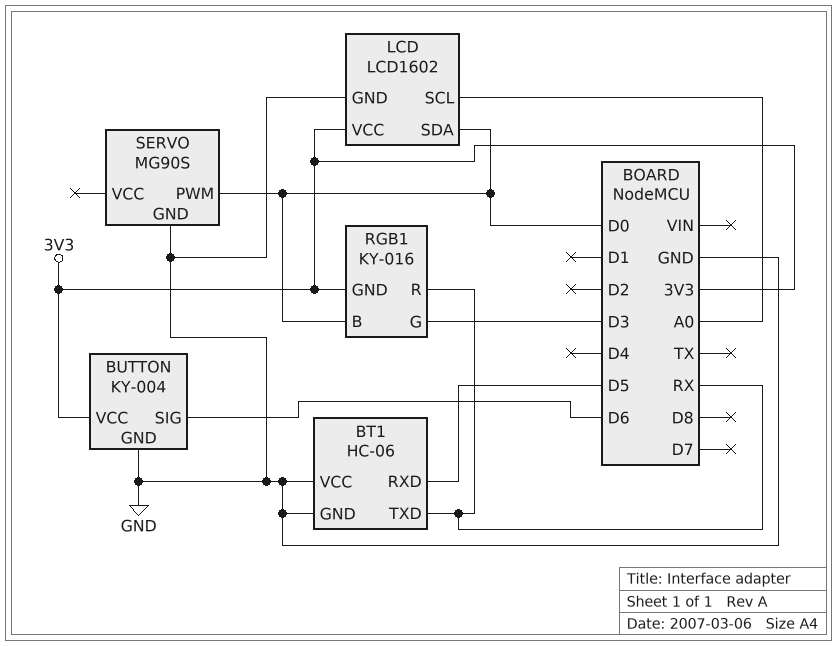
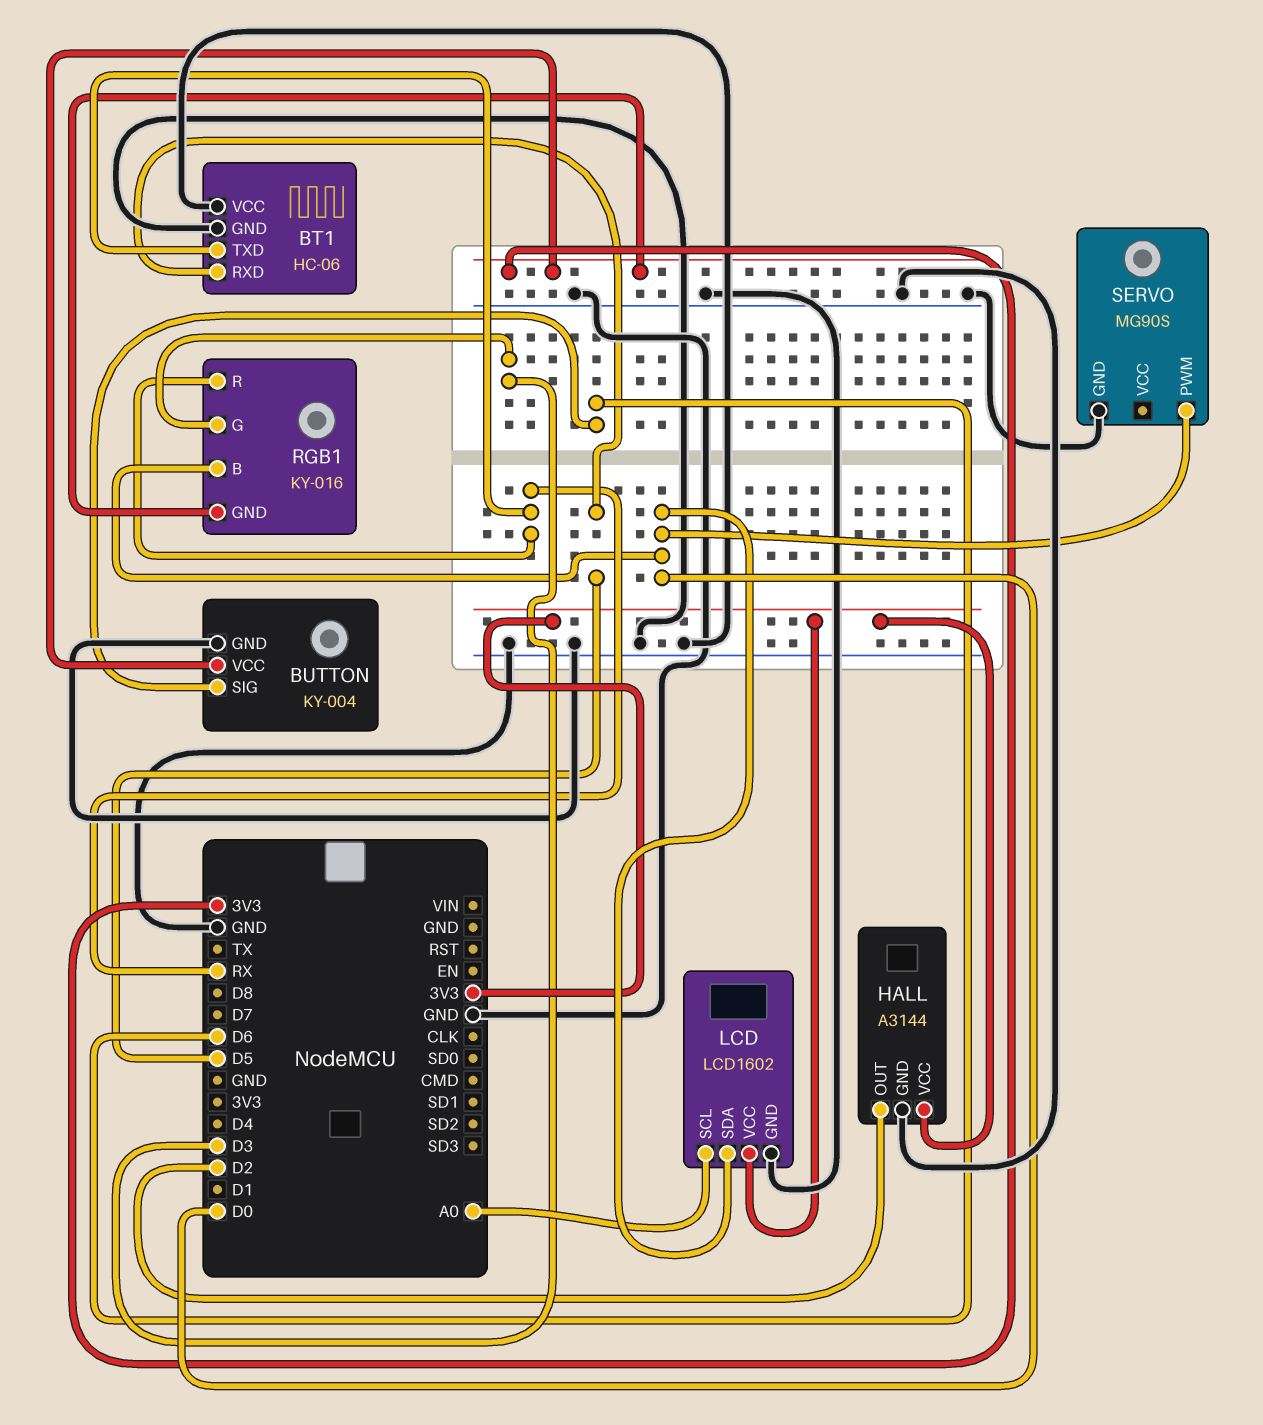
HALL: none -> A3144
HALL pin GND: none -> GND
HALL pin OUT: none -> D2
HALL pin VCC: none -> 3V3

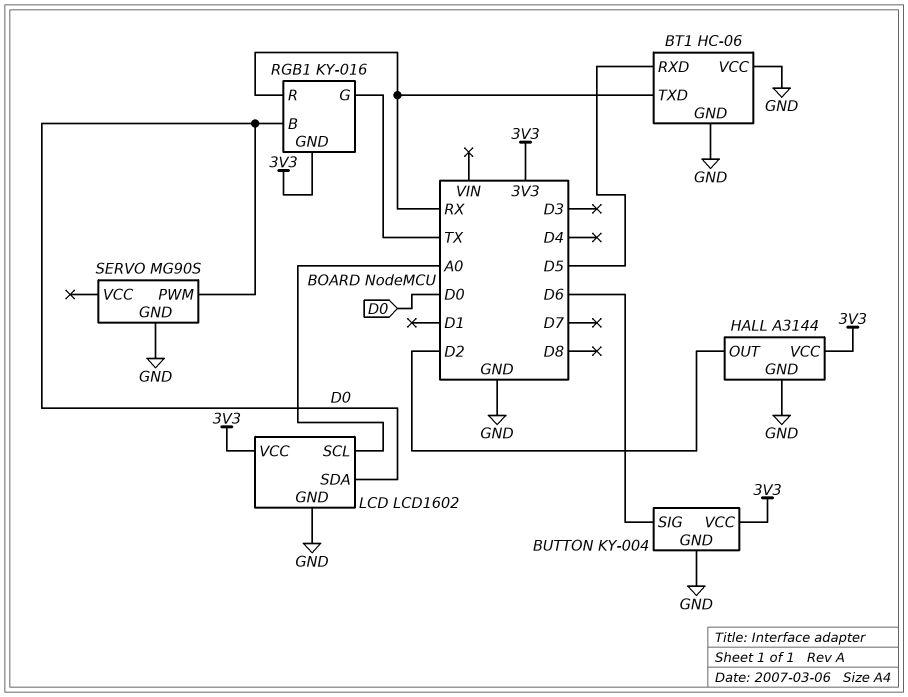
RGB1 pin G: D3 -> TX

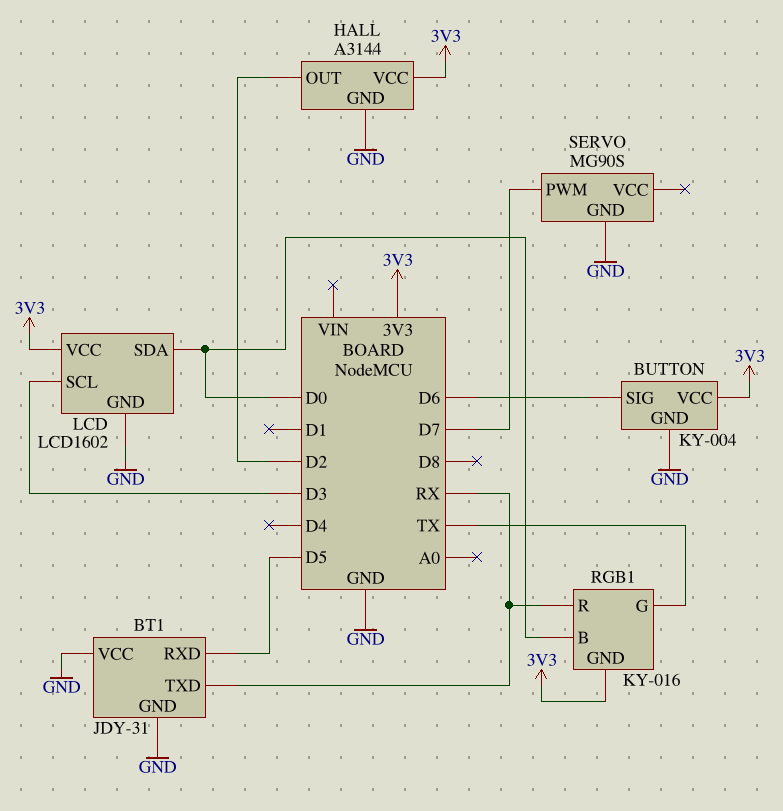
BT1: HC-06 -> JDY-31
LCD pin SCL: A0 -> D3
SERVO pin PWM: D0 -> D7

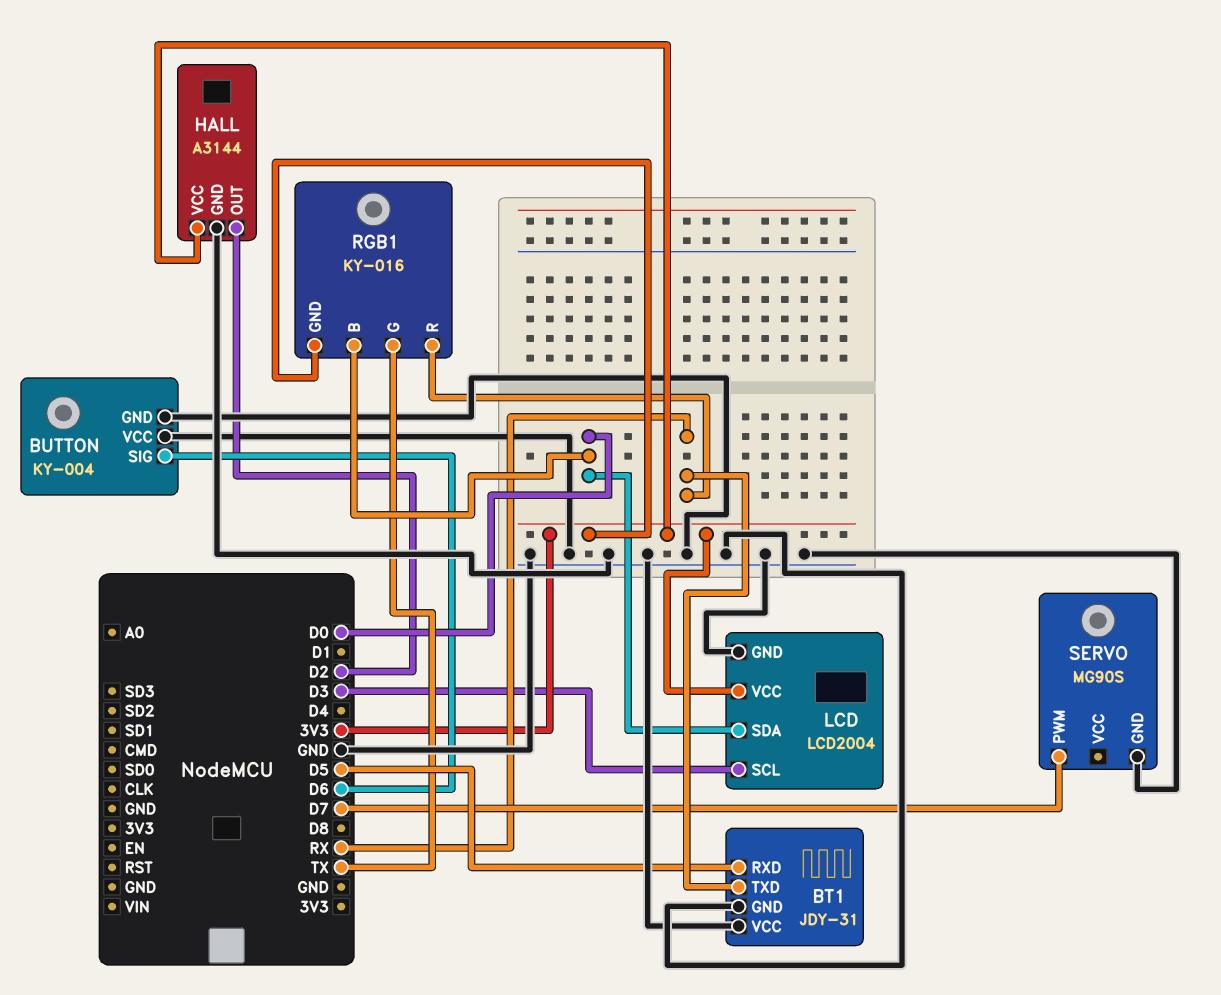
BUTTON pin VCC: 3V3 -> GND
LCD: LCD1602 -> LCD2004

